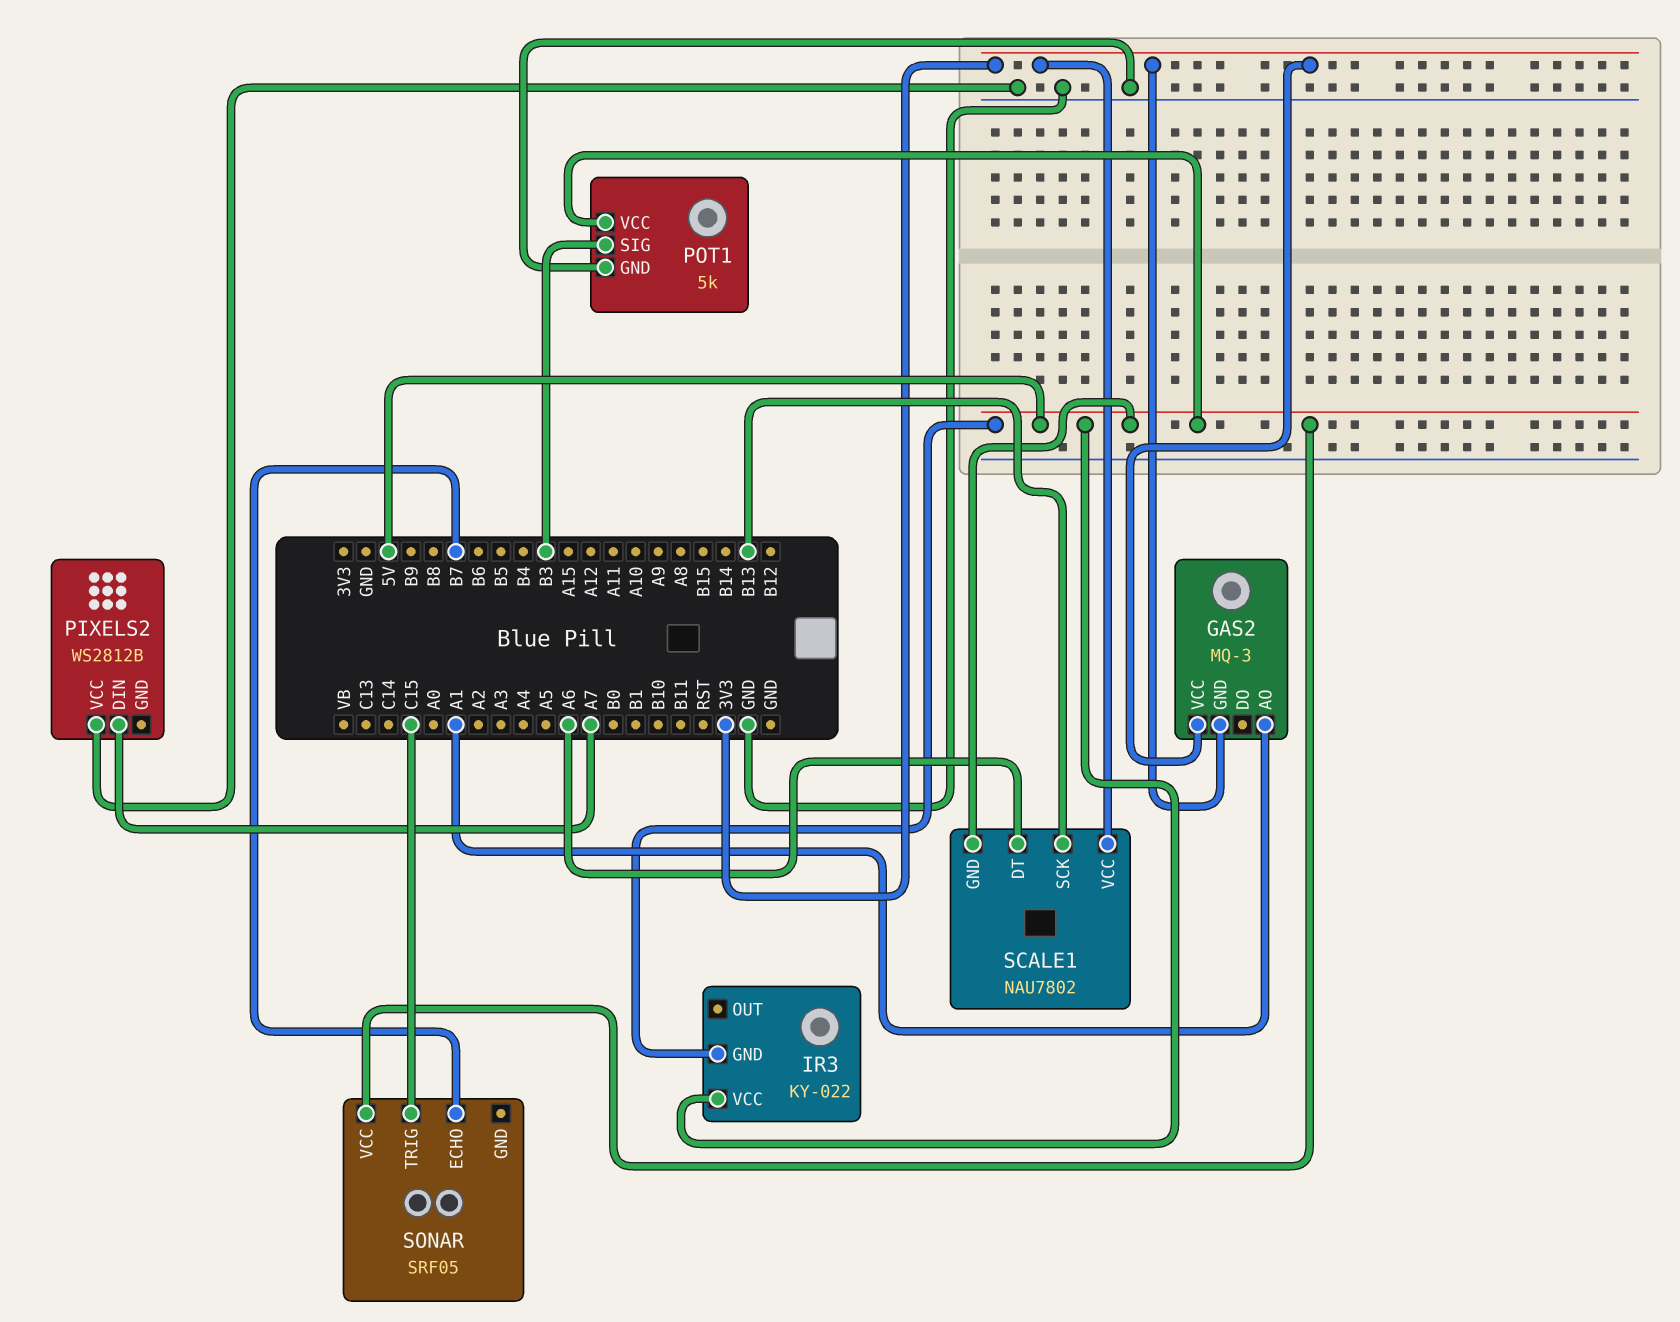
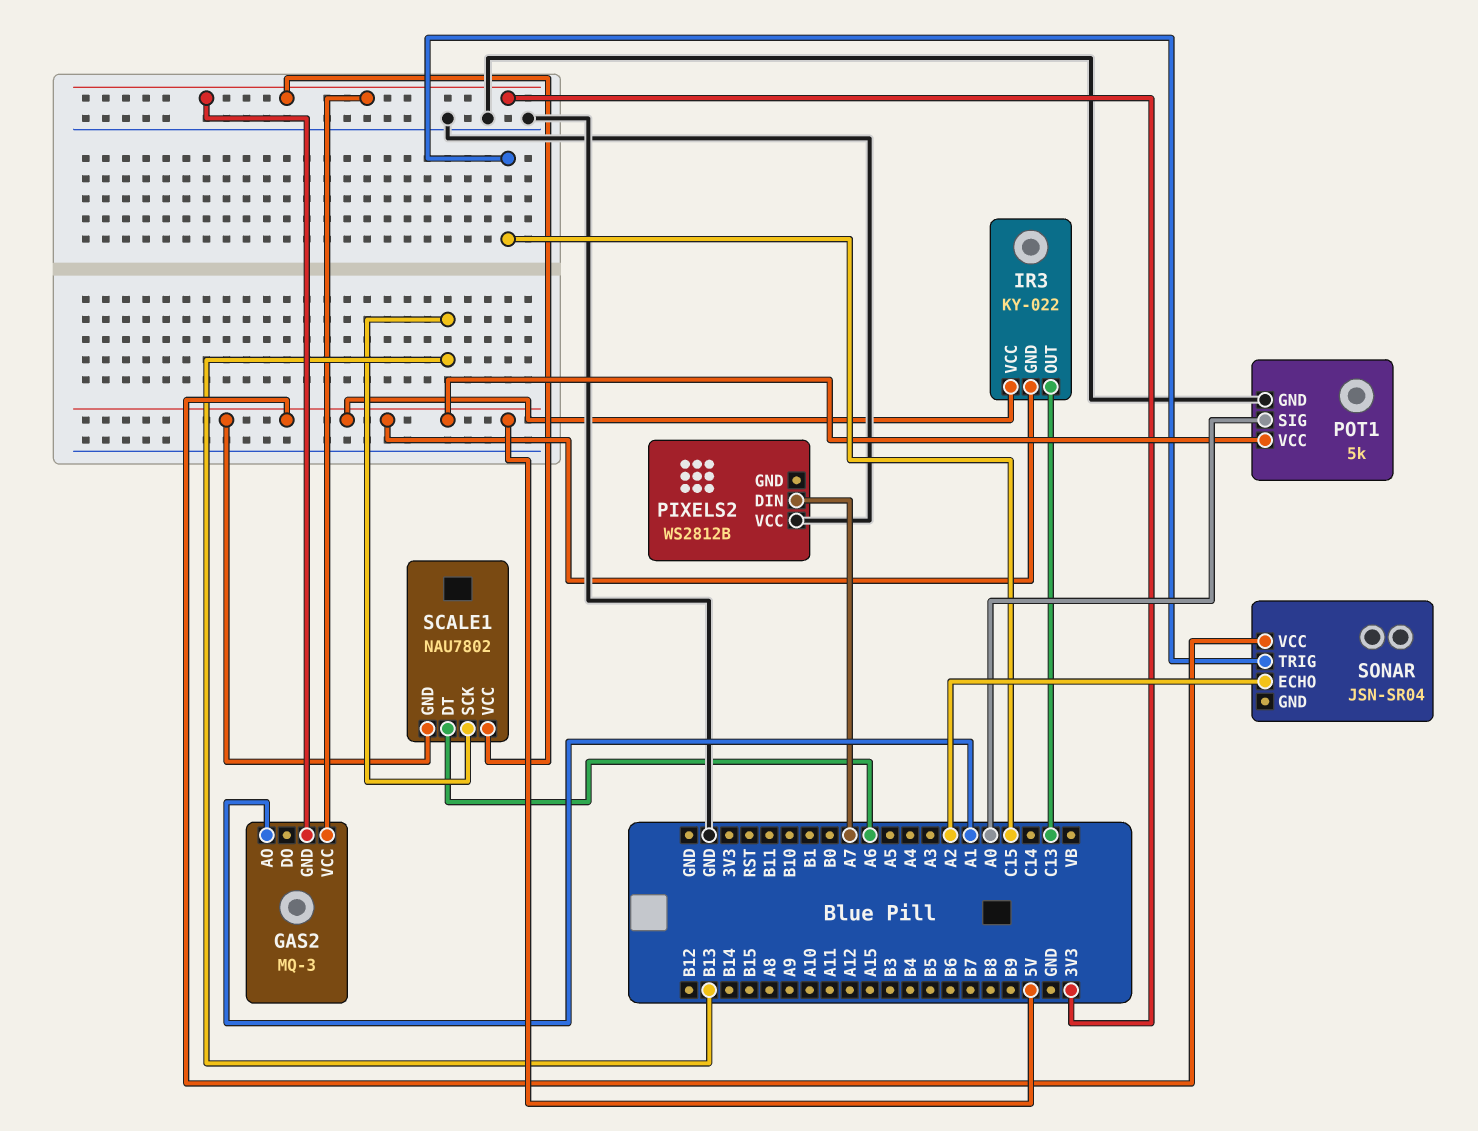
IR3 pin OUT: none -> C13
POT1 pin SIG: B3 -> A0
SONAR: SRF05 -> JSN-SR04
SONAR pin ECHO: B7 -> A2

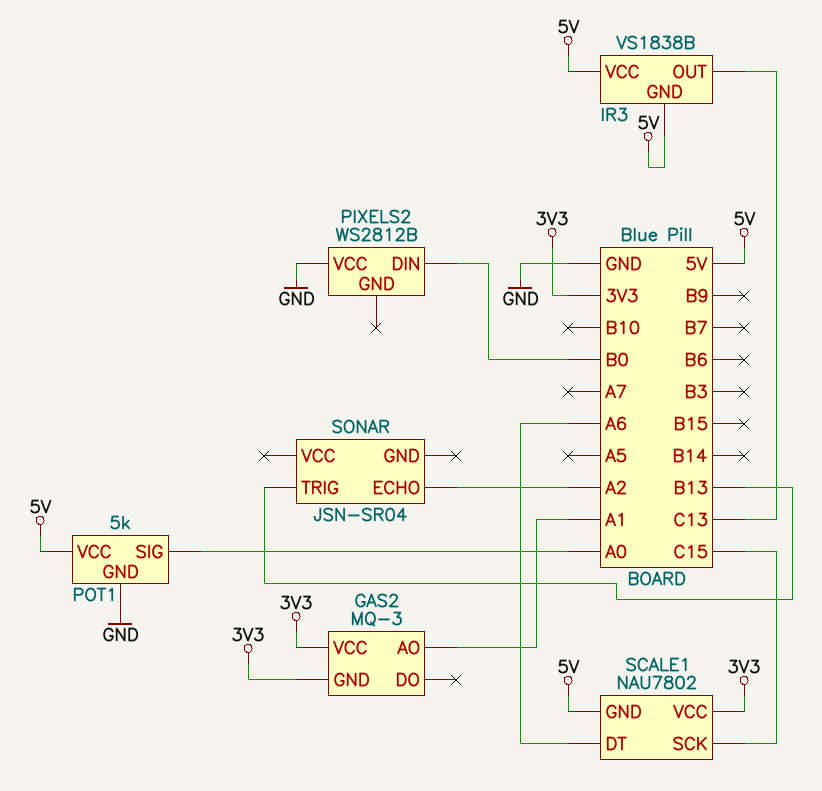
IR3: KY-022 -> VS1838B
PIXELS2 pin DIN: A7 -> B0
SCALE1 pin SCK: B13 -> C15
SONAR pin TRIG: C15 -> B13
SONAR pin VCC: 5V -> none

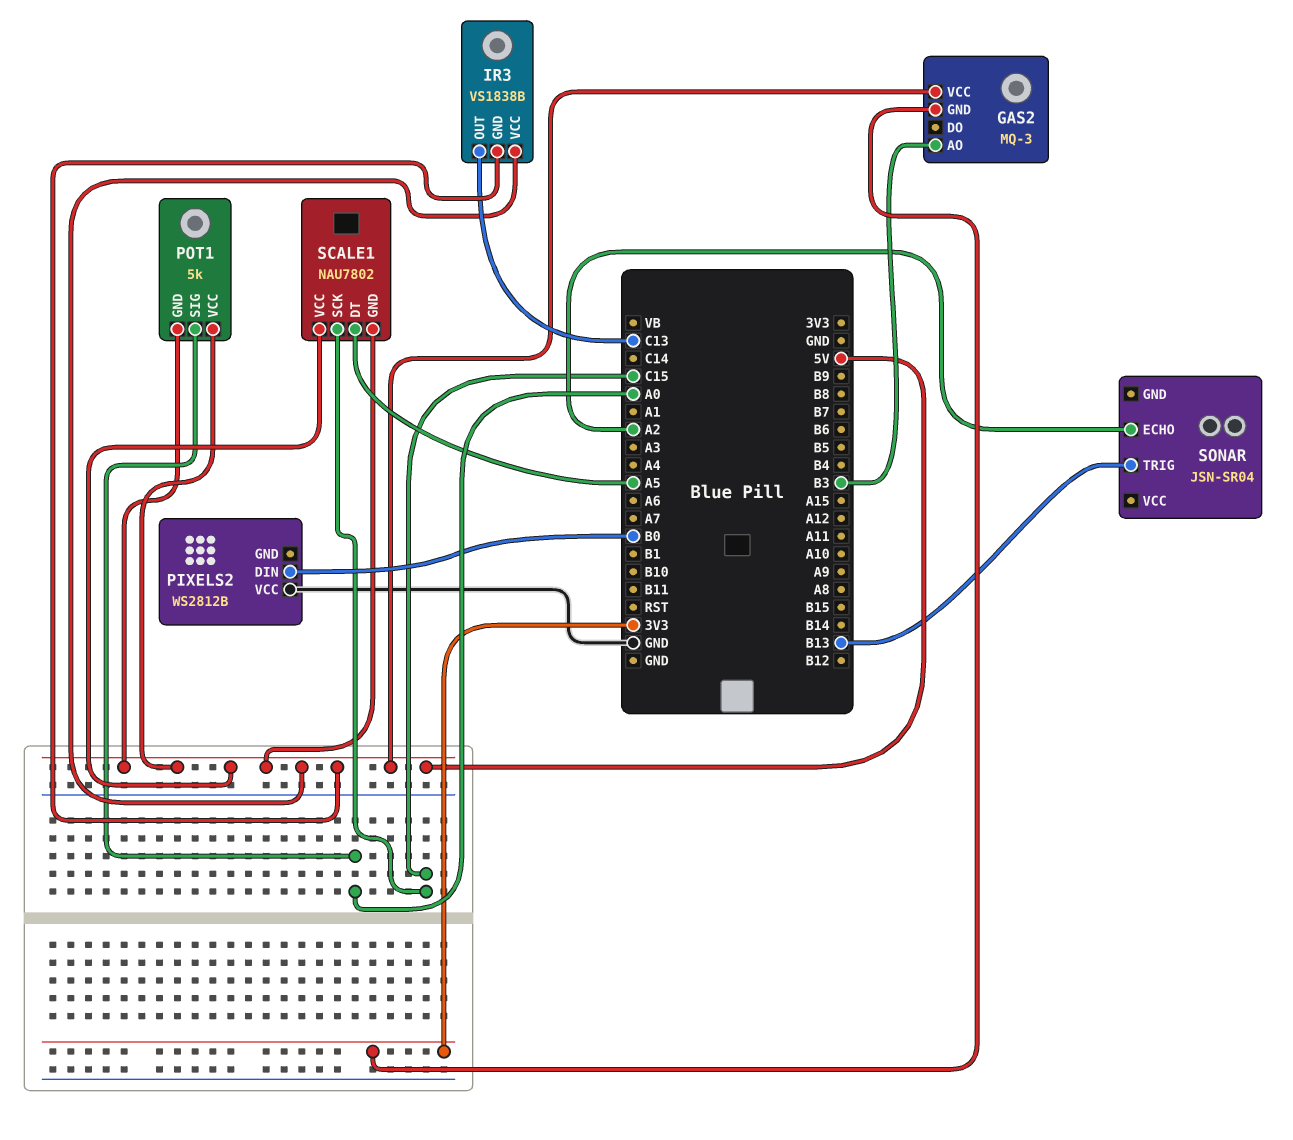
GAS2 pin AO: A1 -> B3
GAS2 pin VCC: 3V3 -> 5V
POT1 pin GND: GND -> 5V
SCALE1 pin DT: A6 -> A5
SCALE1 pin VCC: 3V3 -> 5V

